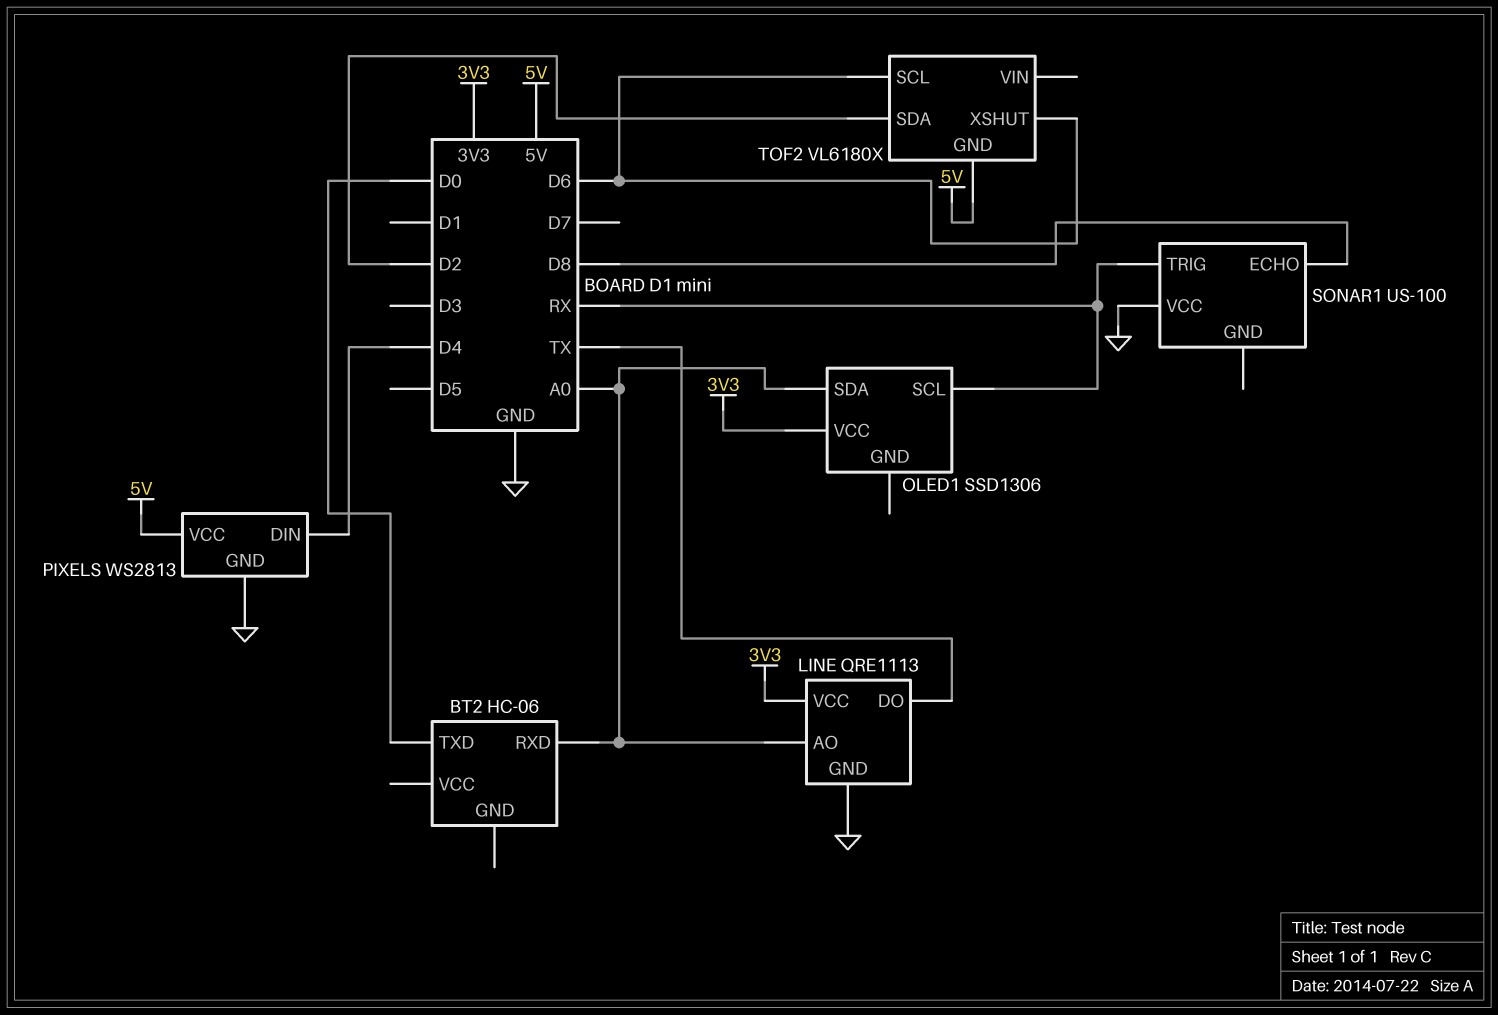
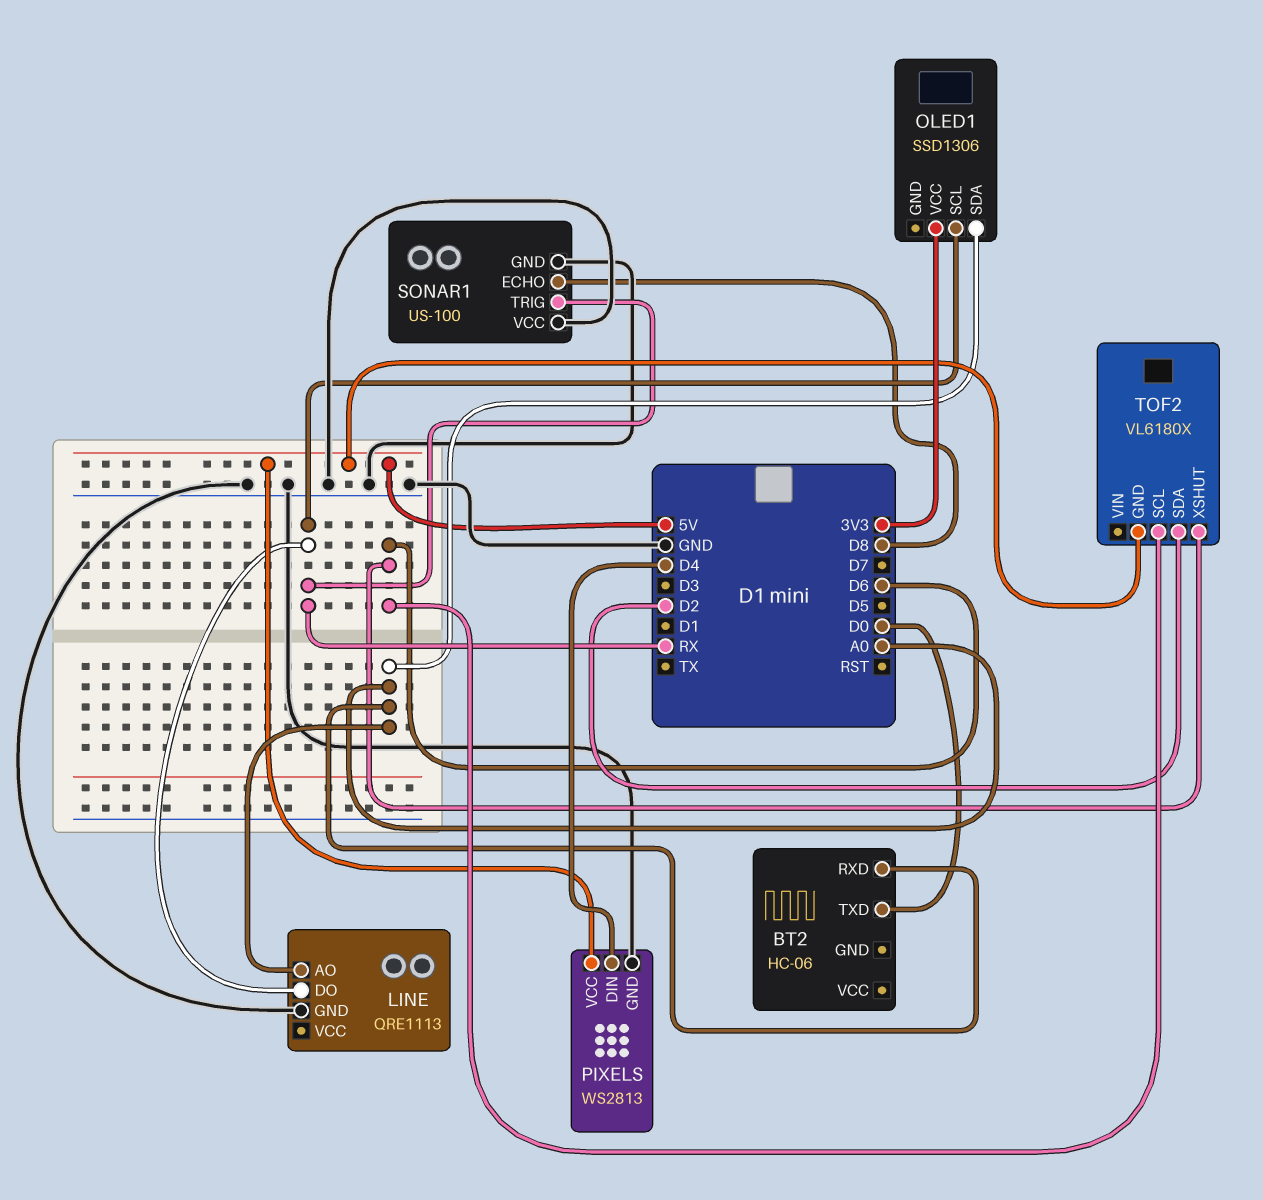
LINE pin DO: TX -> RX
LINE pin VCC: 3V3 -> none
SONAR1 pin GND: none -> GND

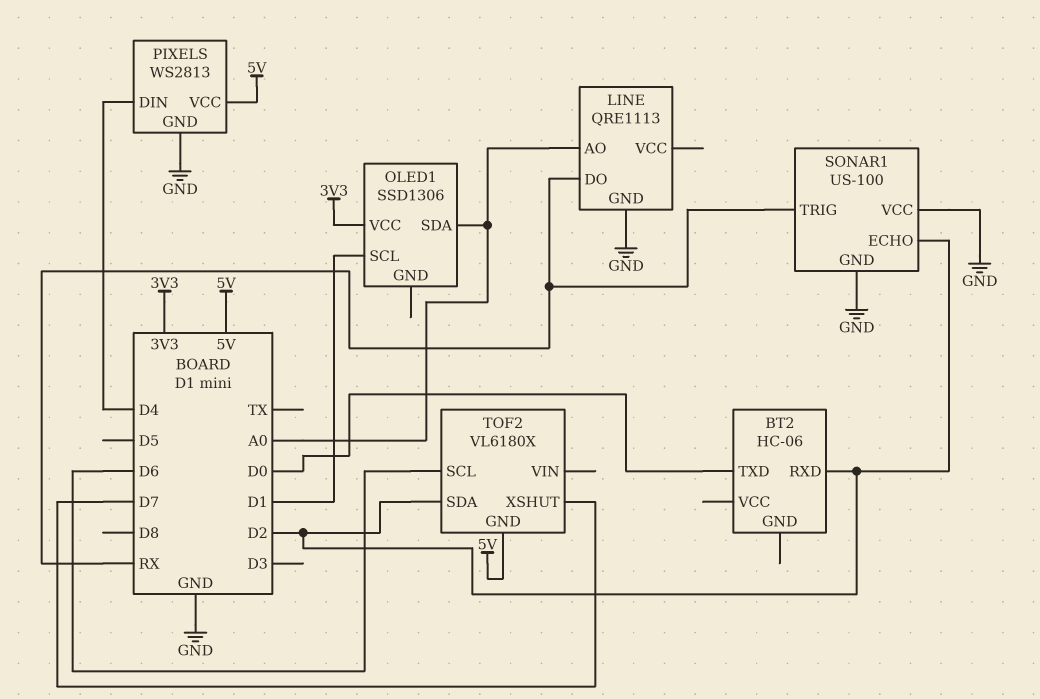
BT2 pin RXD: A0 -> D2
OLED1 pin SCL: RX -> D1
SONAR1 pin ECHO: D8 -> D2
TOF2 pin XSHUT: D6 -> D7

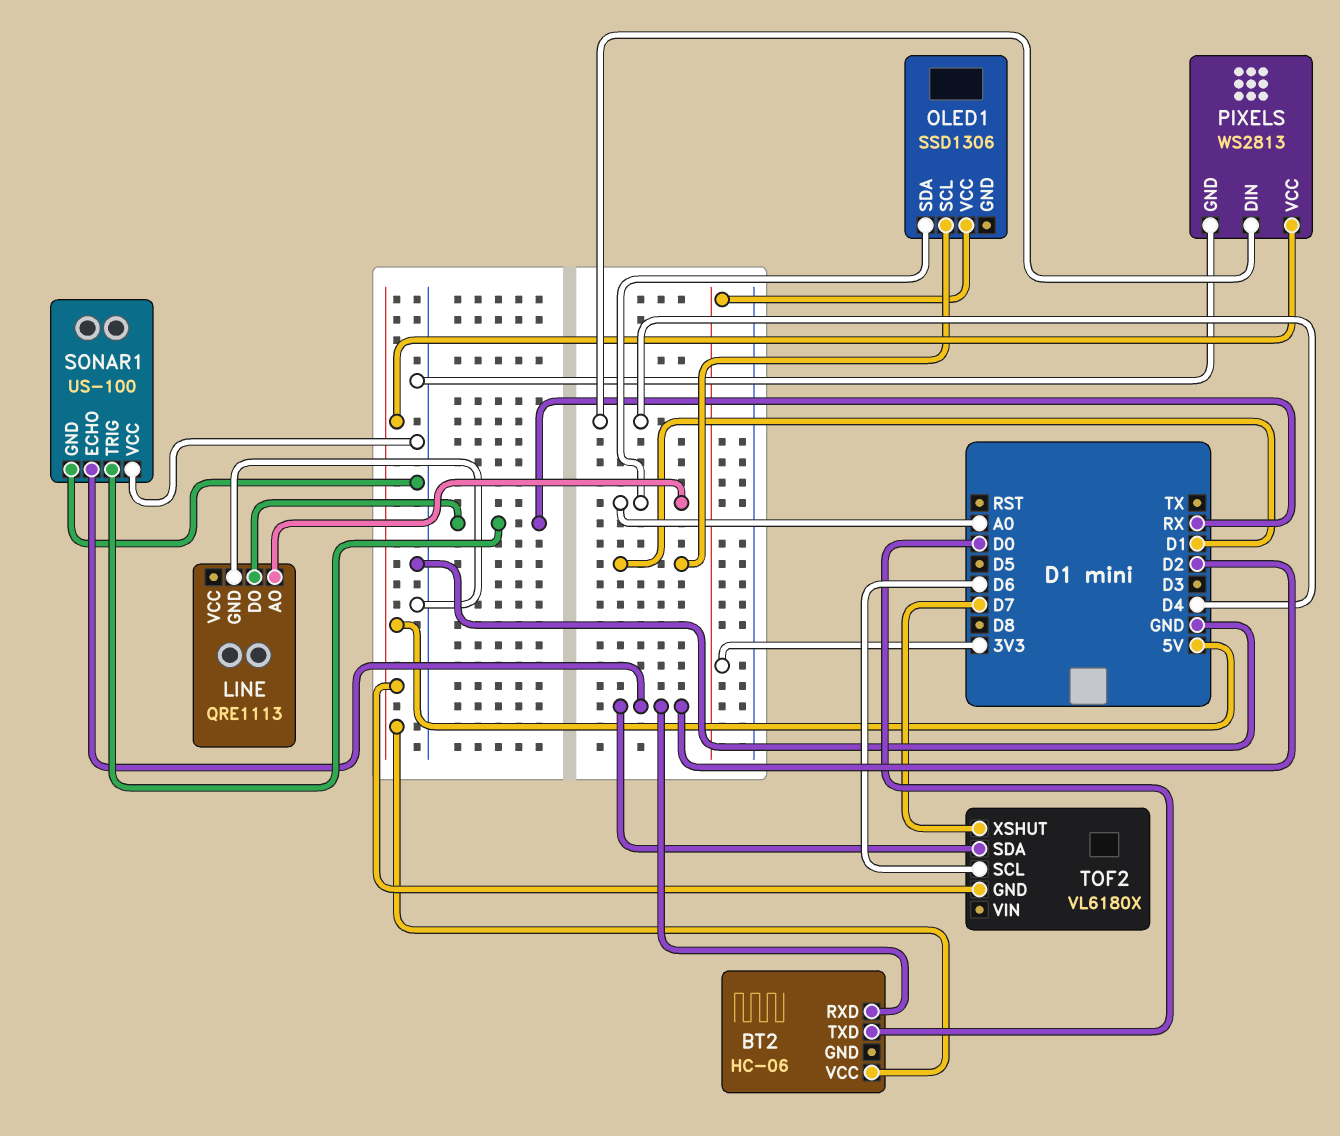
BT2 pin VCC: none -> 5V

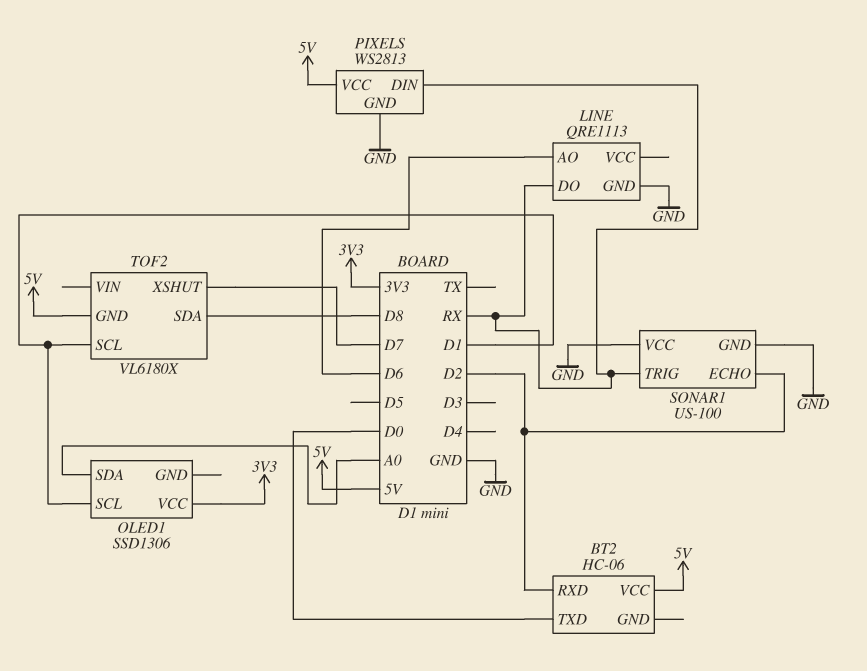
LINE pin AO: A0 -> D6
PIXELS pin DIN: D4 -> RX
TOF2 pin SCL: D6 -> D1
TOF2 pin SDA: D2 -> D8

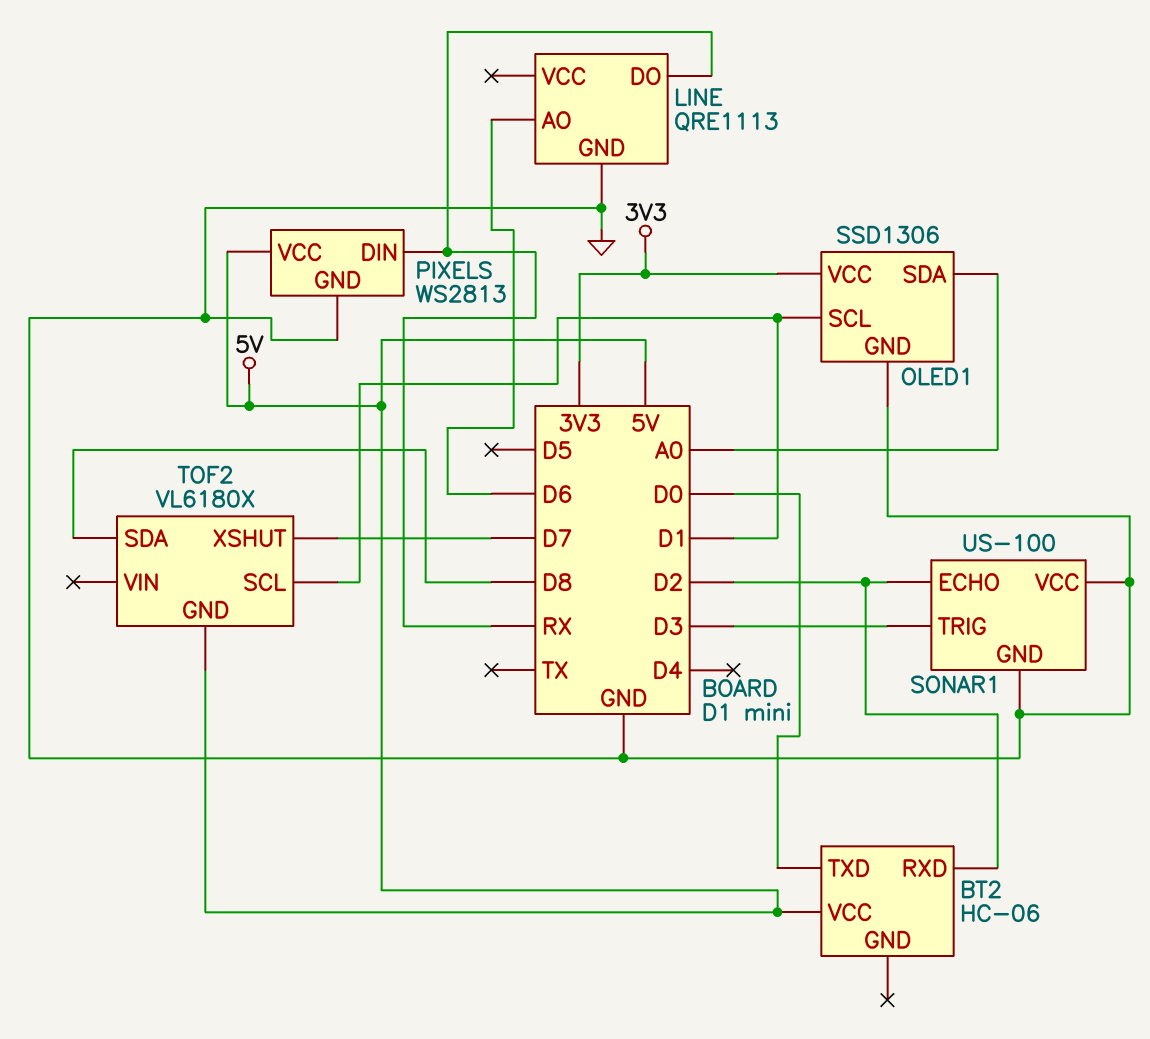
OLED1 pin GND: none -> GND
SONAR1 pin TRIG: RX -> D3

